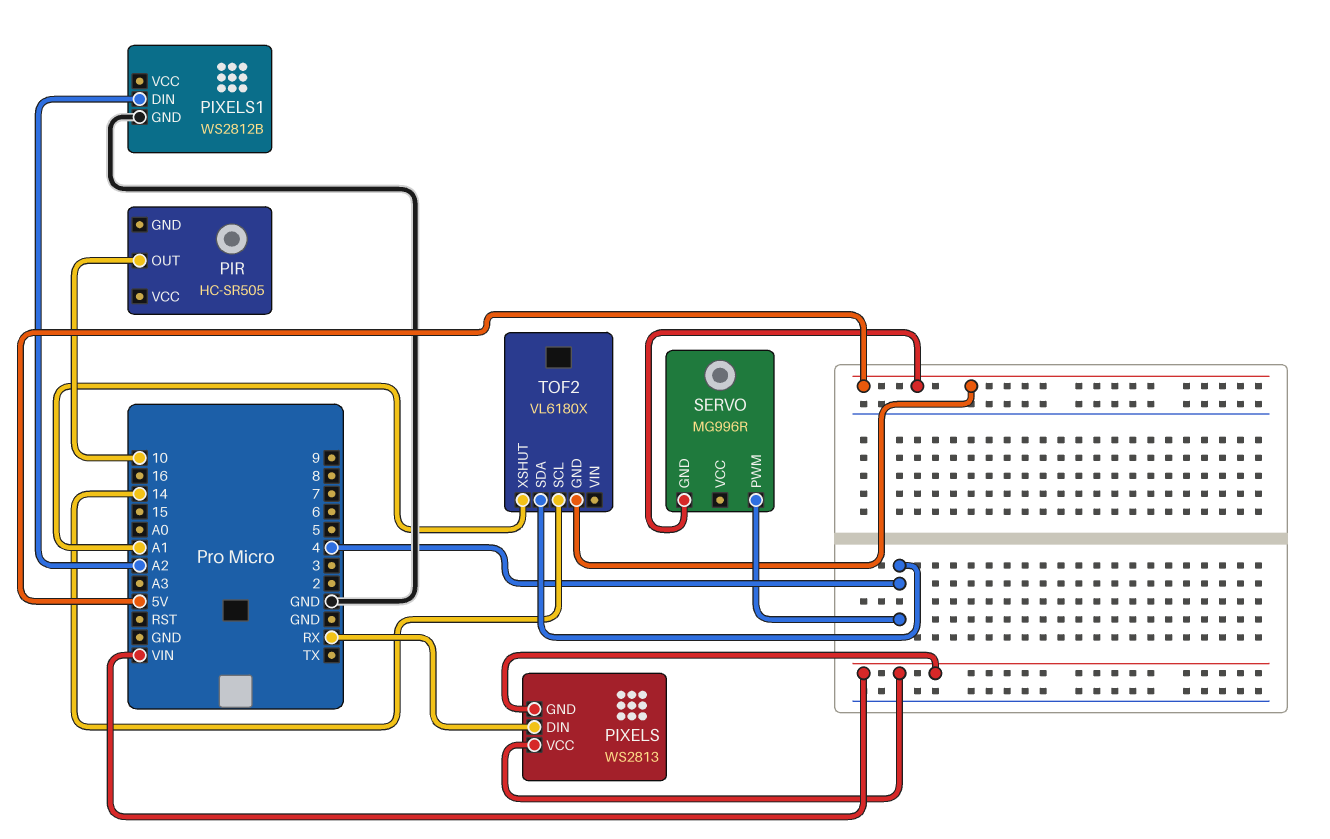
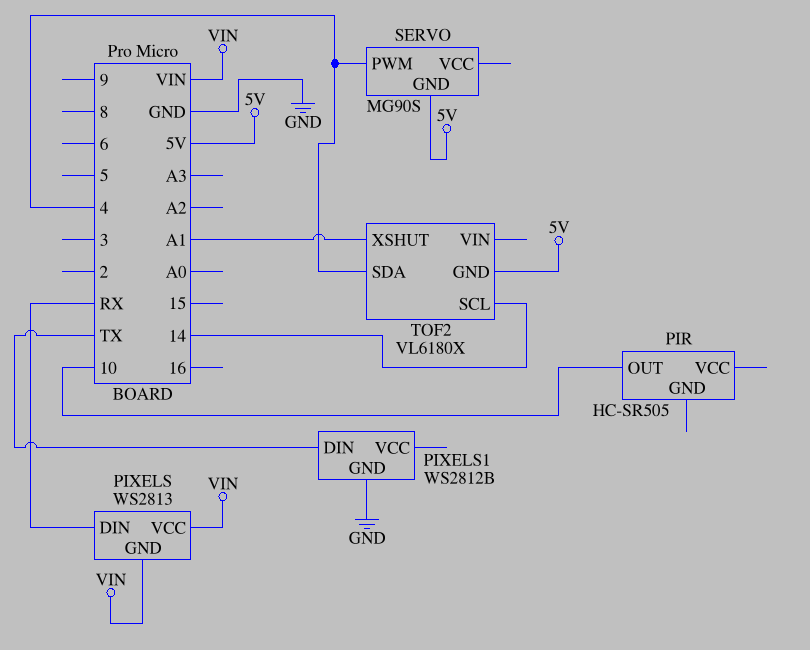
PIXELS1 pin DIN: A2 -> TX
SERVO: MG996R -> MG90S

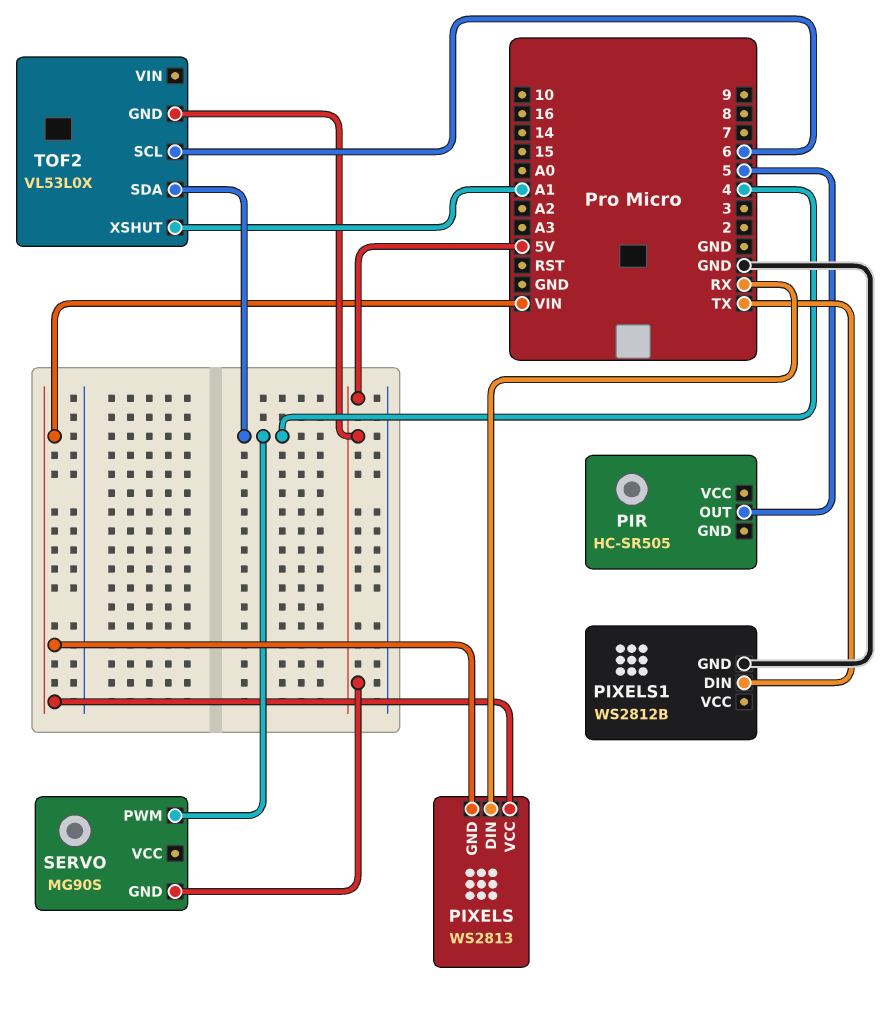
PIR pin OUT: 10 -> 5
TOF2: VL6180X -> VL53L0X
TOF2 pin SCL: 14 -> 6

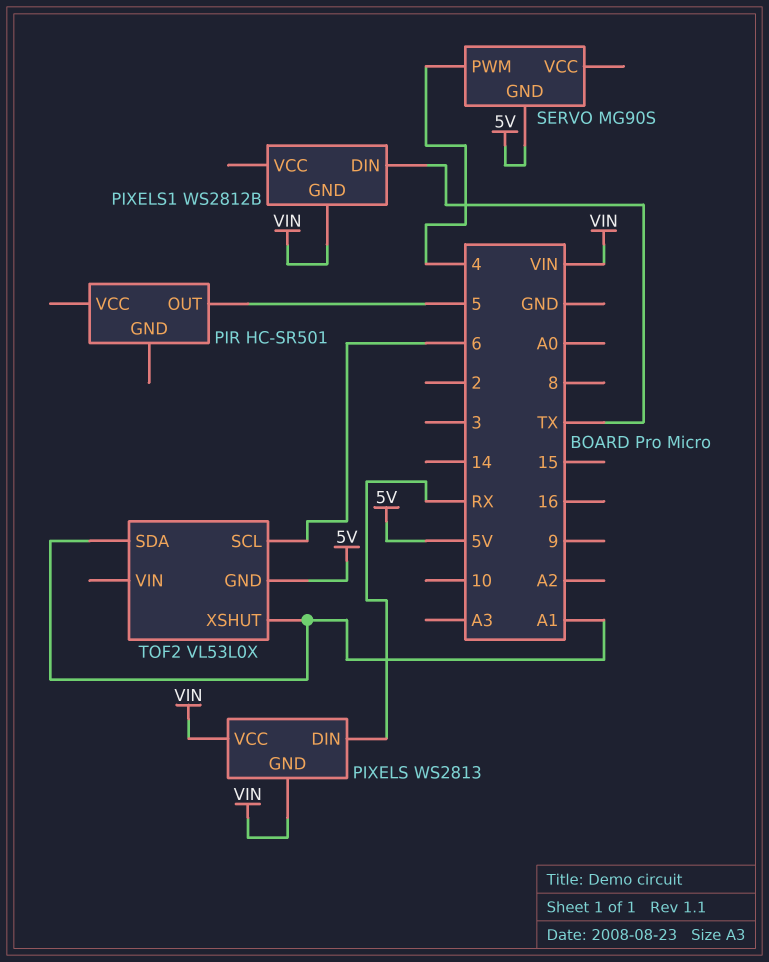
PIR: HC-SR505 -> HC-SR501
PIXELS1 pin GND: GND -> VIN
TOF2 pin SDA: 4 -> A1

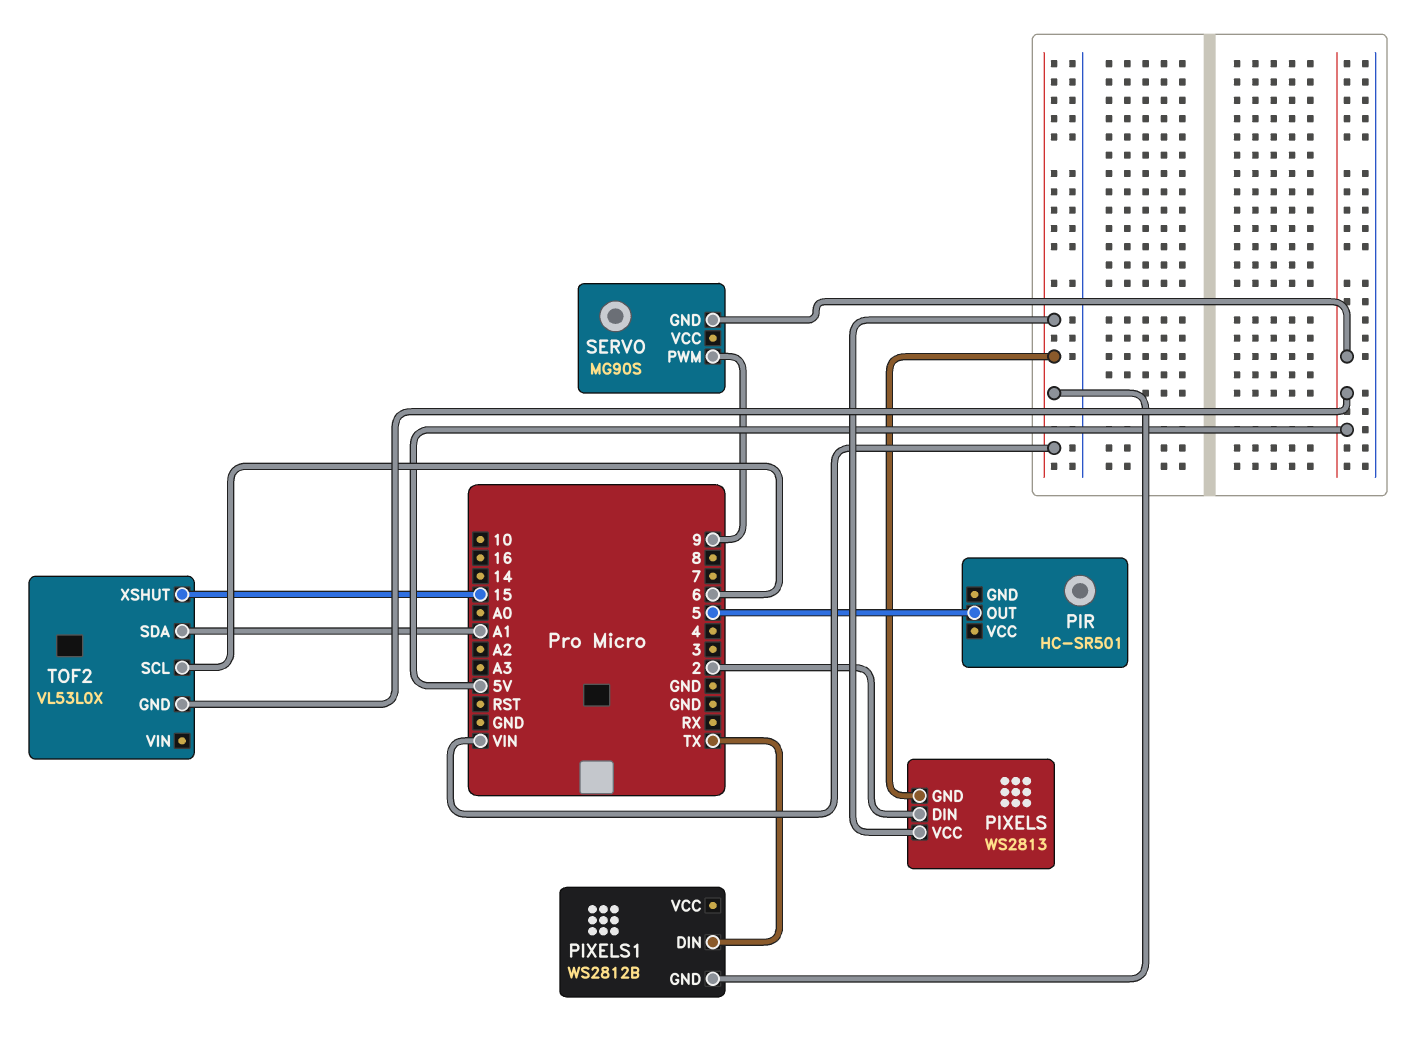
PIXELS pin DIN: RX -> 2
SERVO pin PWM: 4 -> 9
TOF2 pin XSHUT: A1 -> 15

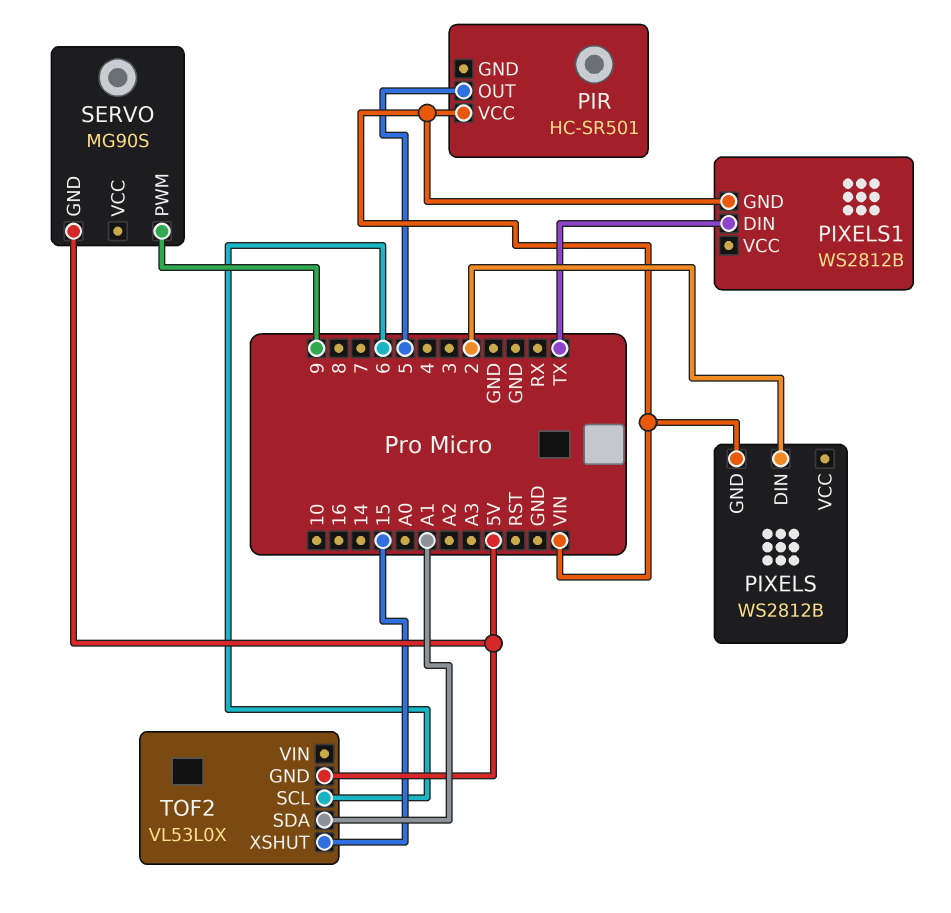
PIR pin VCC: none -> VIN
PIXELS: WS2813 -> WS2812B
PIXELS pin VCC: VIN -> none

